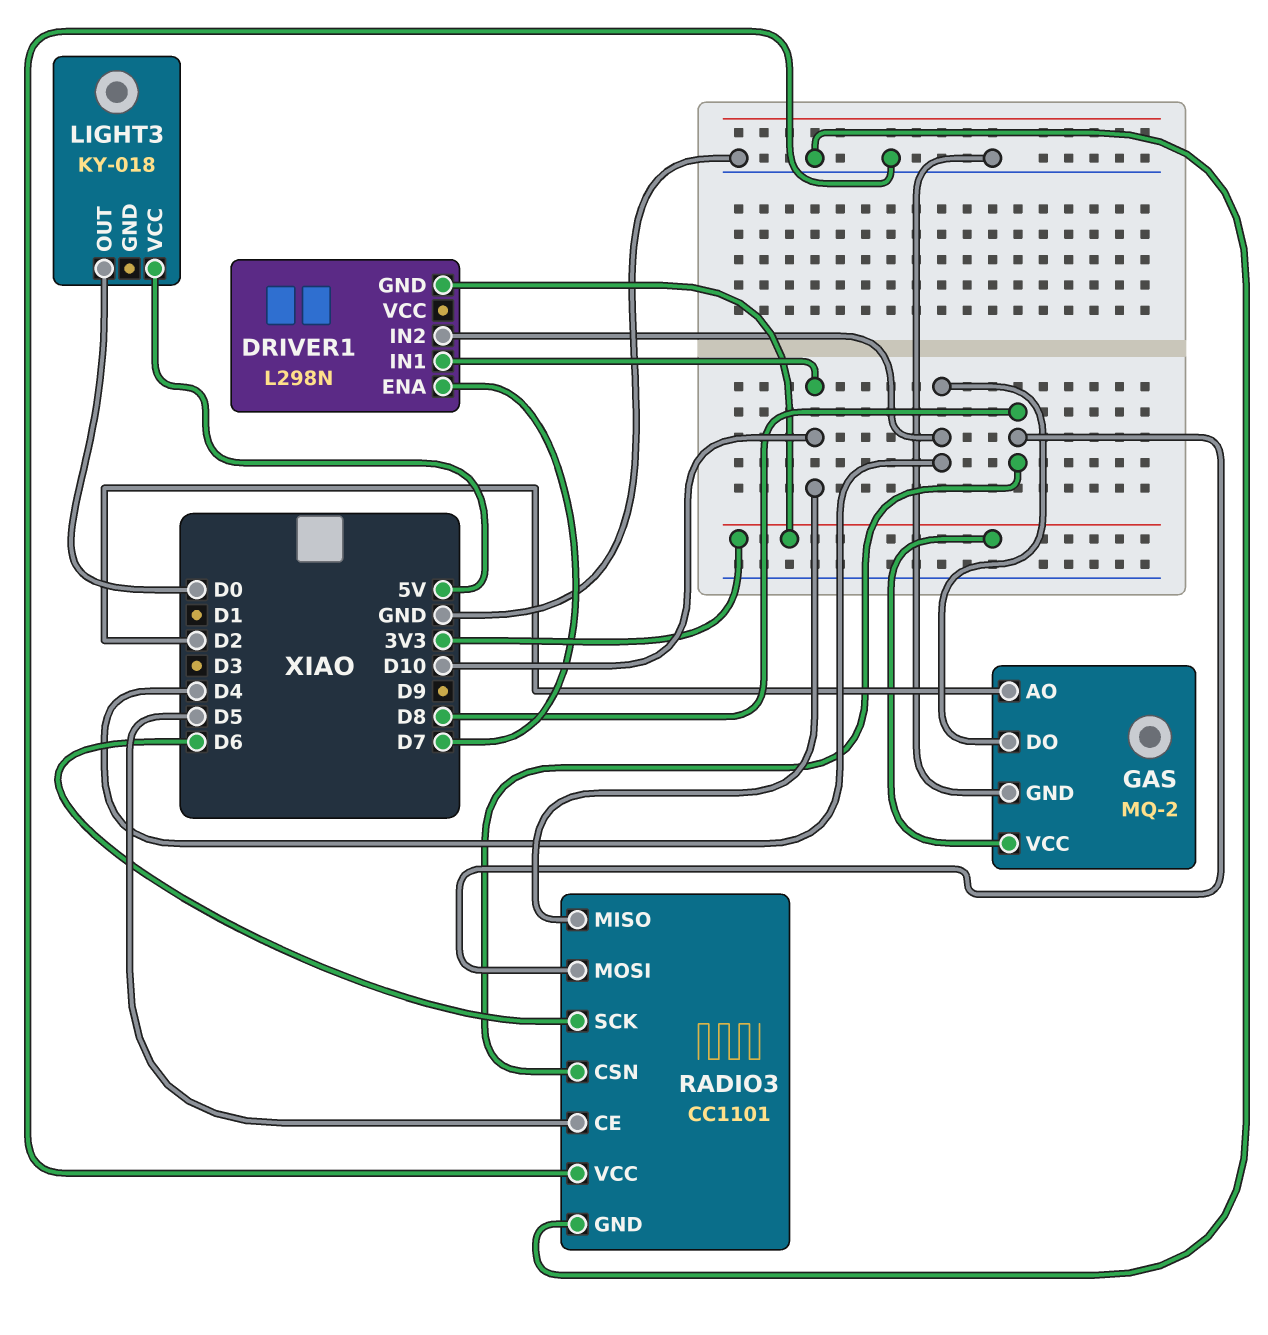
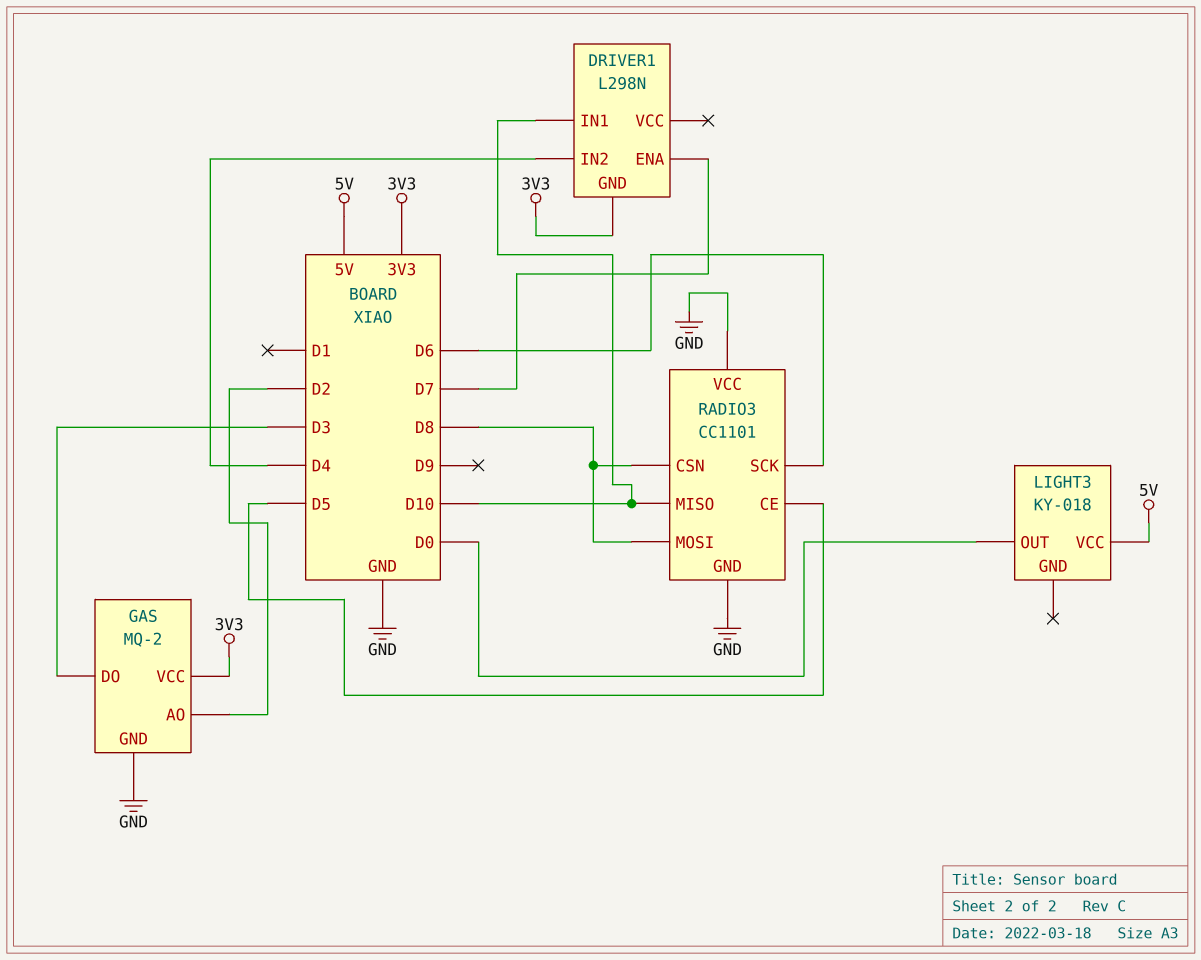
GAS pin DO: D4 -> D3

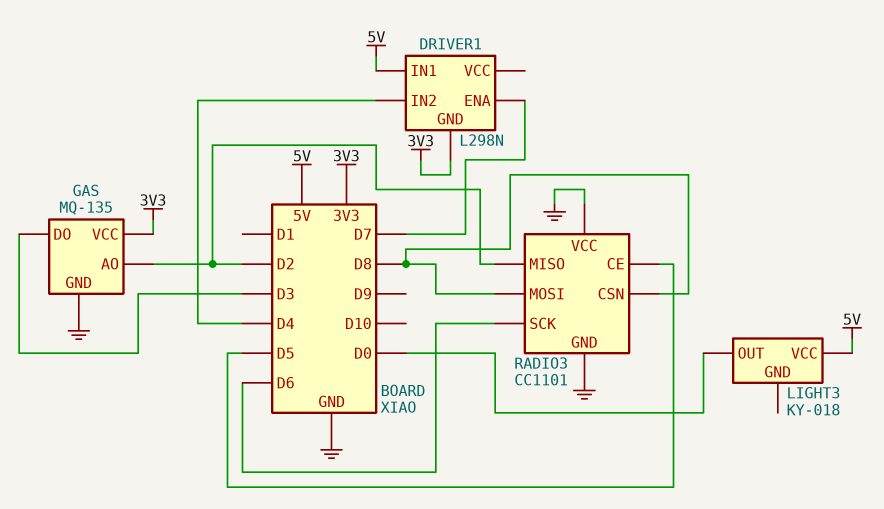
DRIVER1 pin IN1: D10 -> 5V
GAS: MQ-2 -> MQ-135
RADIO3 pin MISO: D10 -> D2

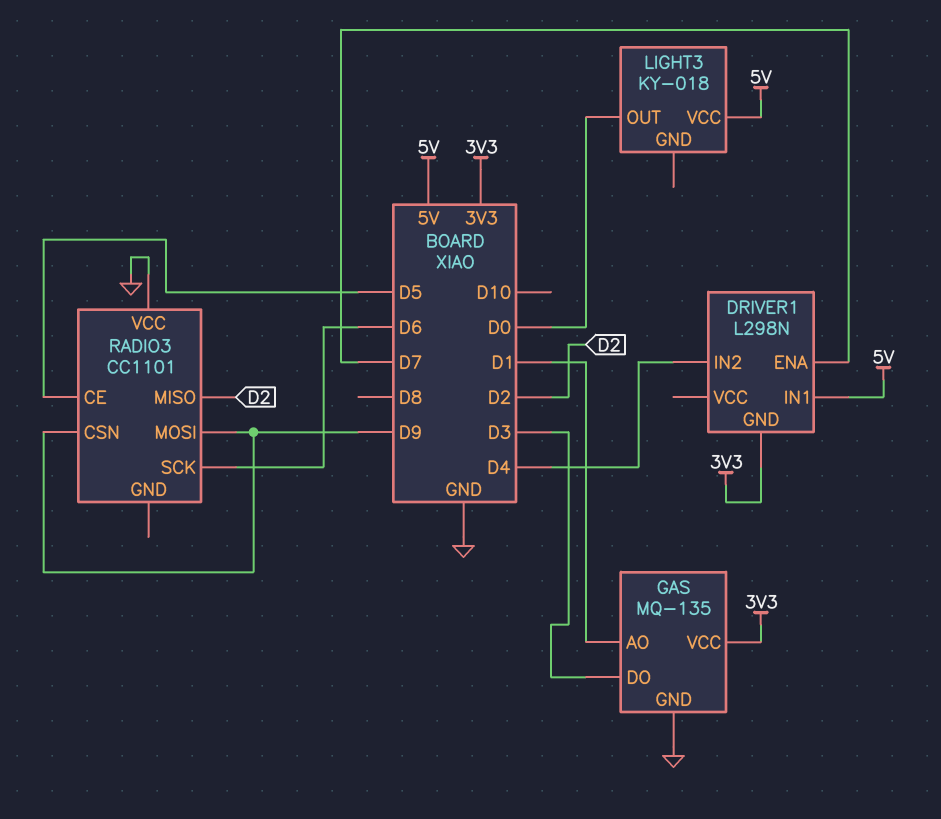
GAS pin AO: D2 -> D1
RADIO3 pin CSN: D8 -> D9
RADIO3 pin GND: GND -> none
RADIO3 pin MOSI: D8 -> D9

